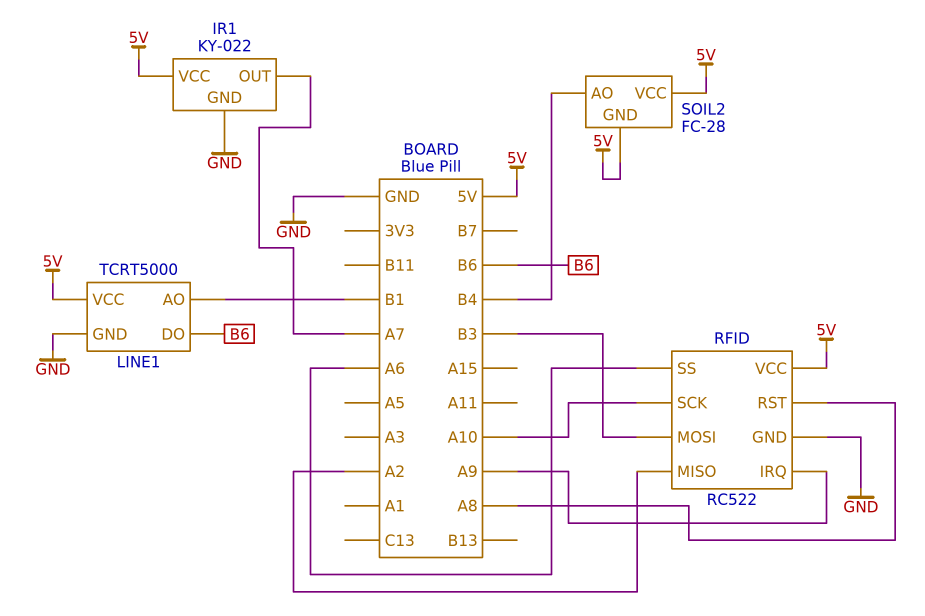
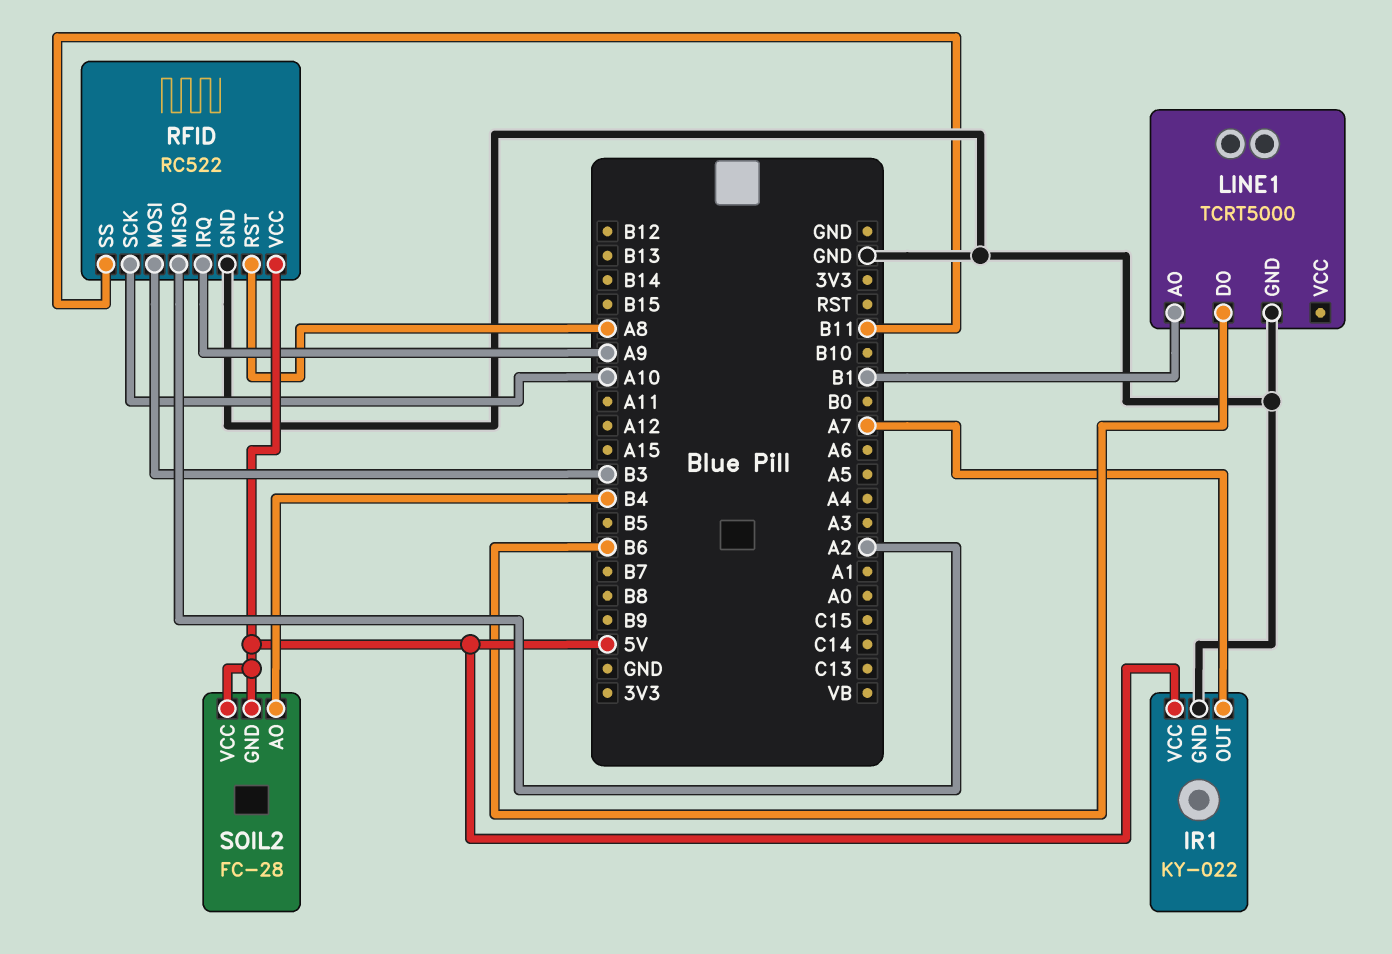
LINE1 pin VCC: 5V -> none
RFID pin SS: A6 -> B11

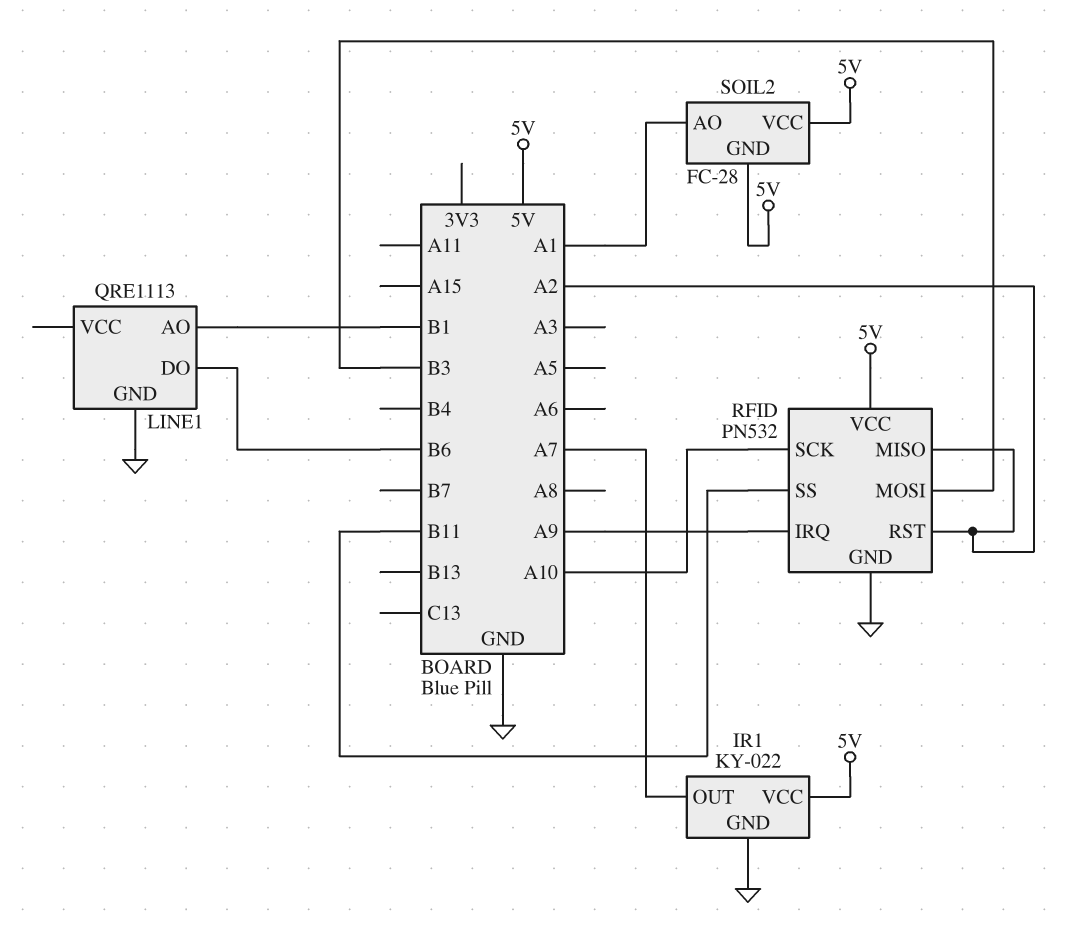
LINE1: TCRT5000 -> QRE1113
RFID: RC522 -> PN532
RFID pin RST: A8 -> A2
SOIL2 pin AO: B4 -> A1

